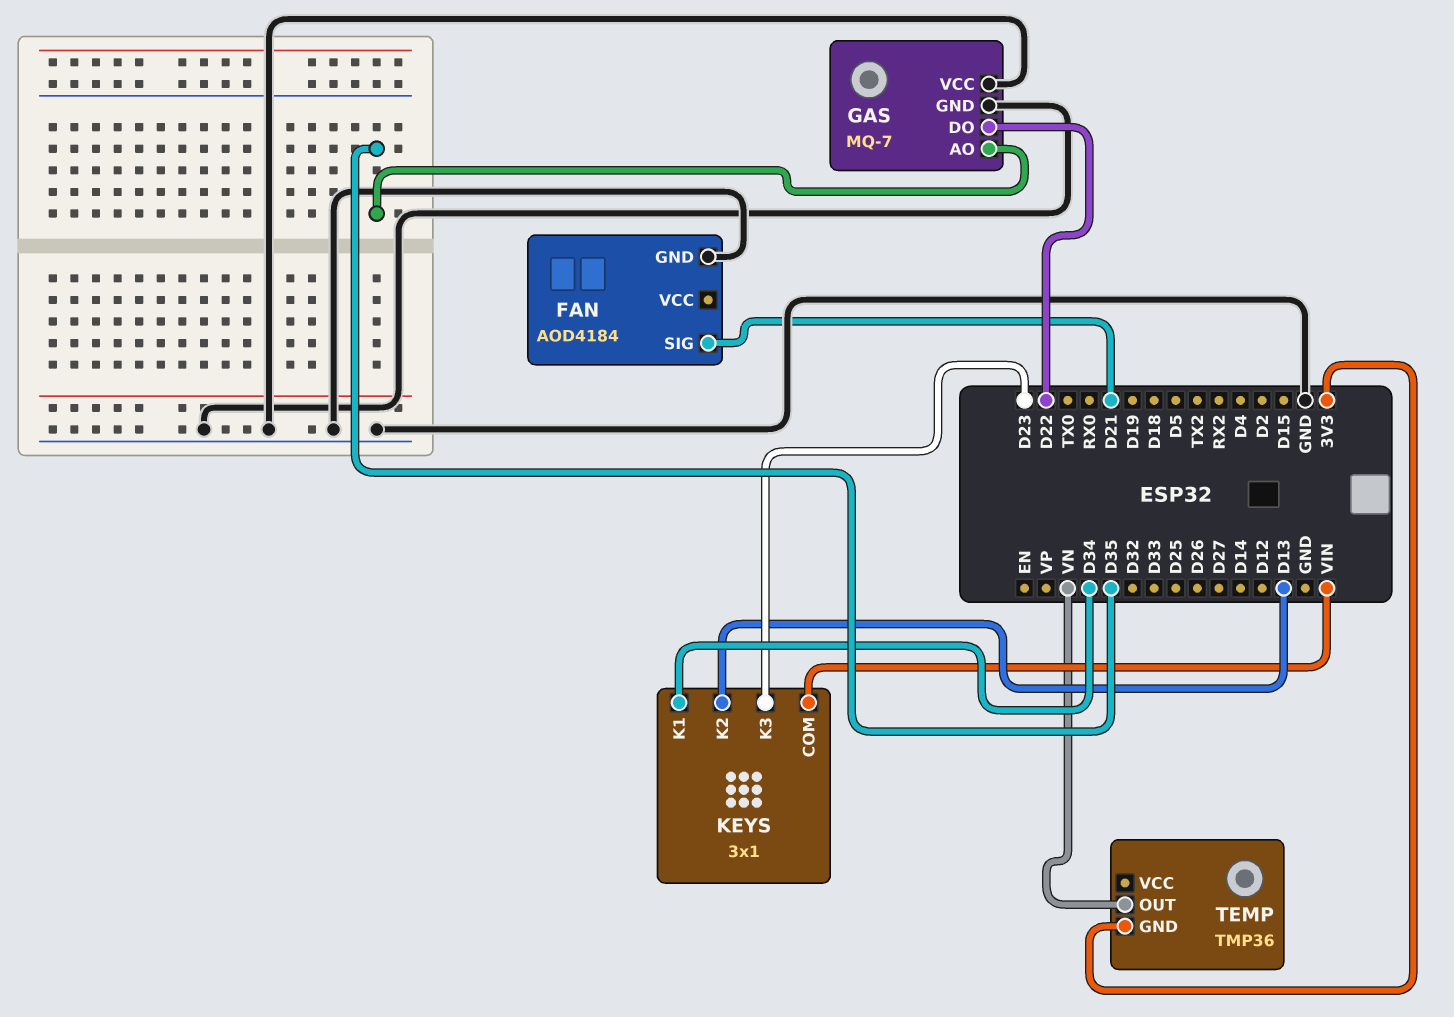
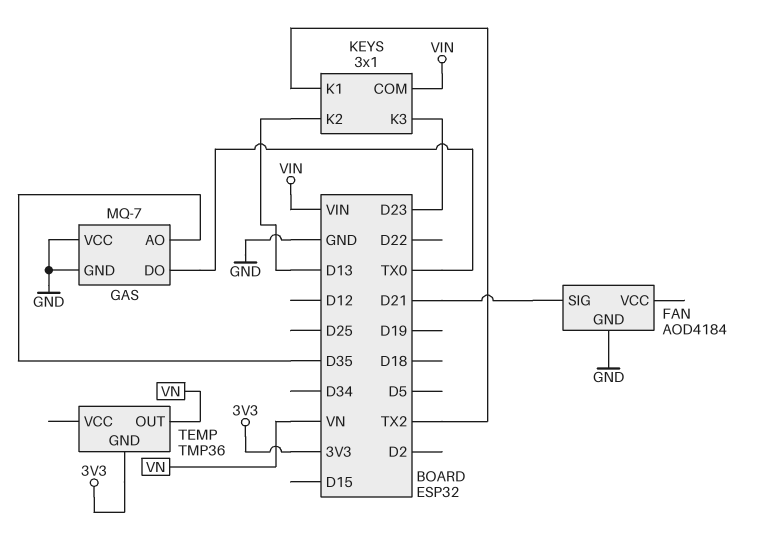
GAS pin DO: D22 -> TX0
KEYS pin K1: D34 -> TX2

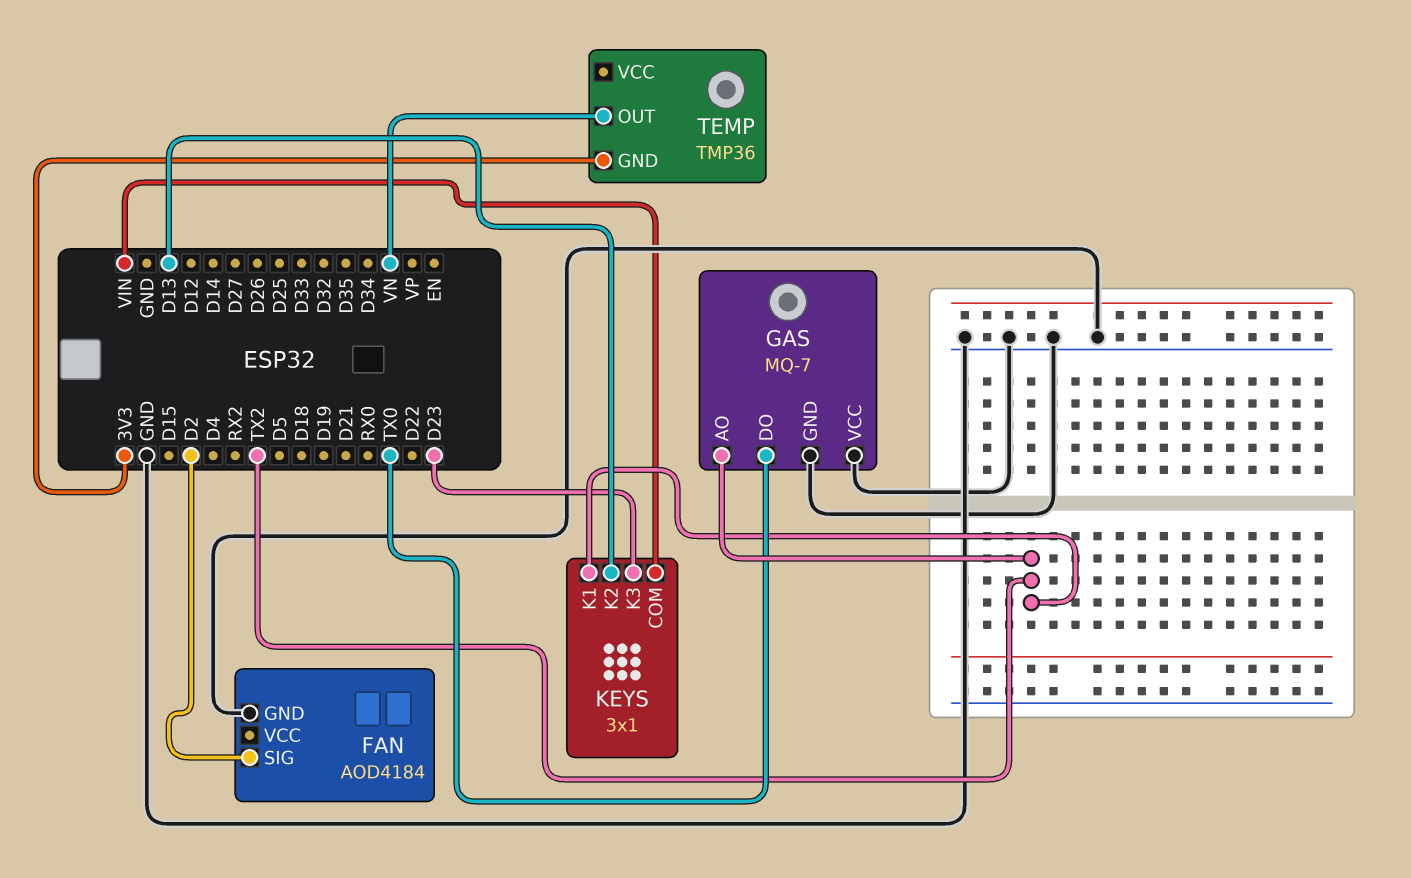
FAN pin SIG: D21 -> D2
GAS pin AO: D35 -> TX2

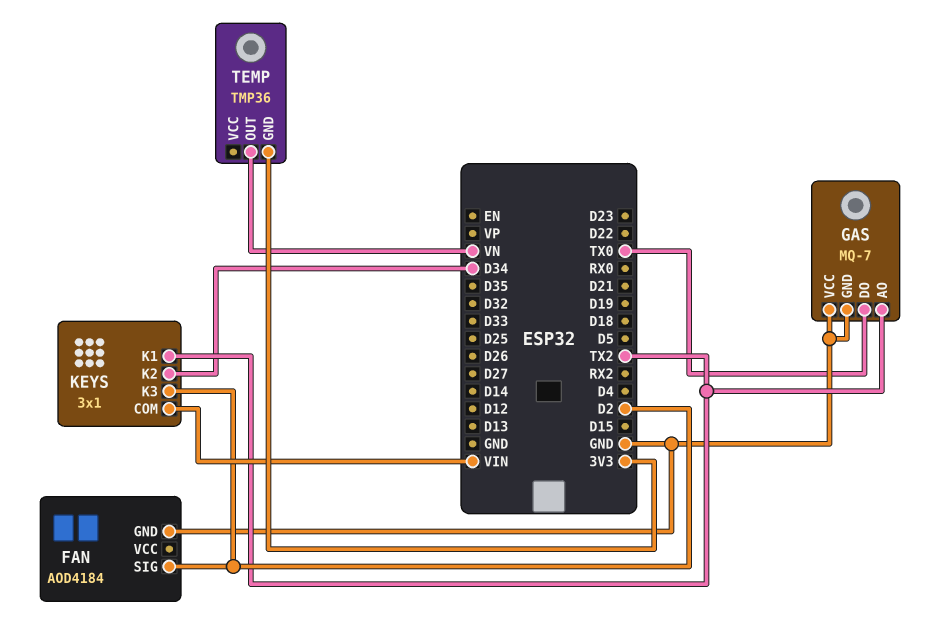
KEYS pin K2: D13 -> D34
KEYS pin K3: D23 -> D2

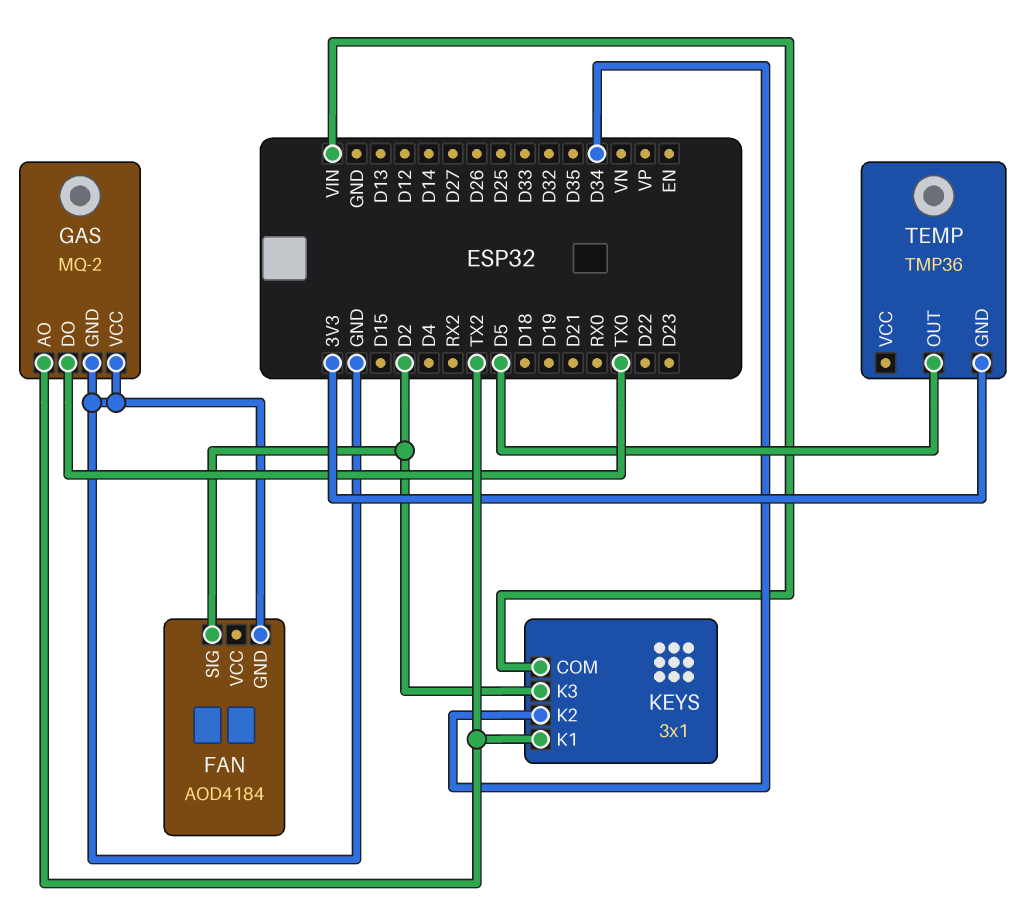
GAS: MQ-7 -> MQ-2
TEMP pin OUT: VN -> D5

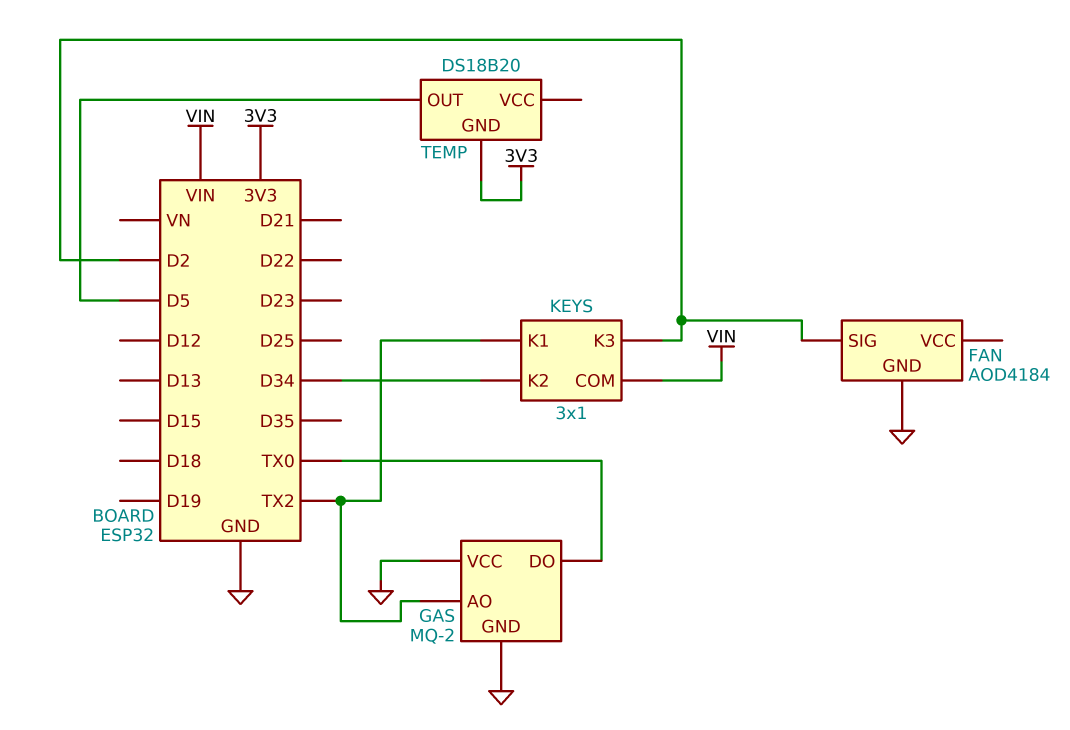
TEMP: TMP36 -> DS18B20

